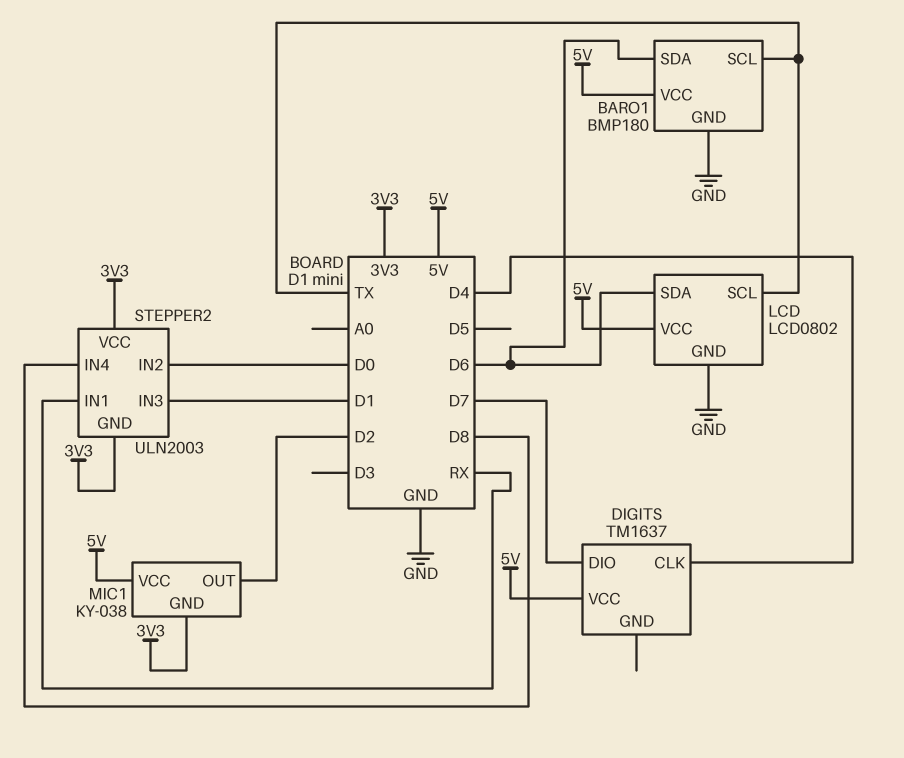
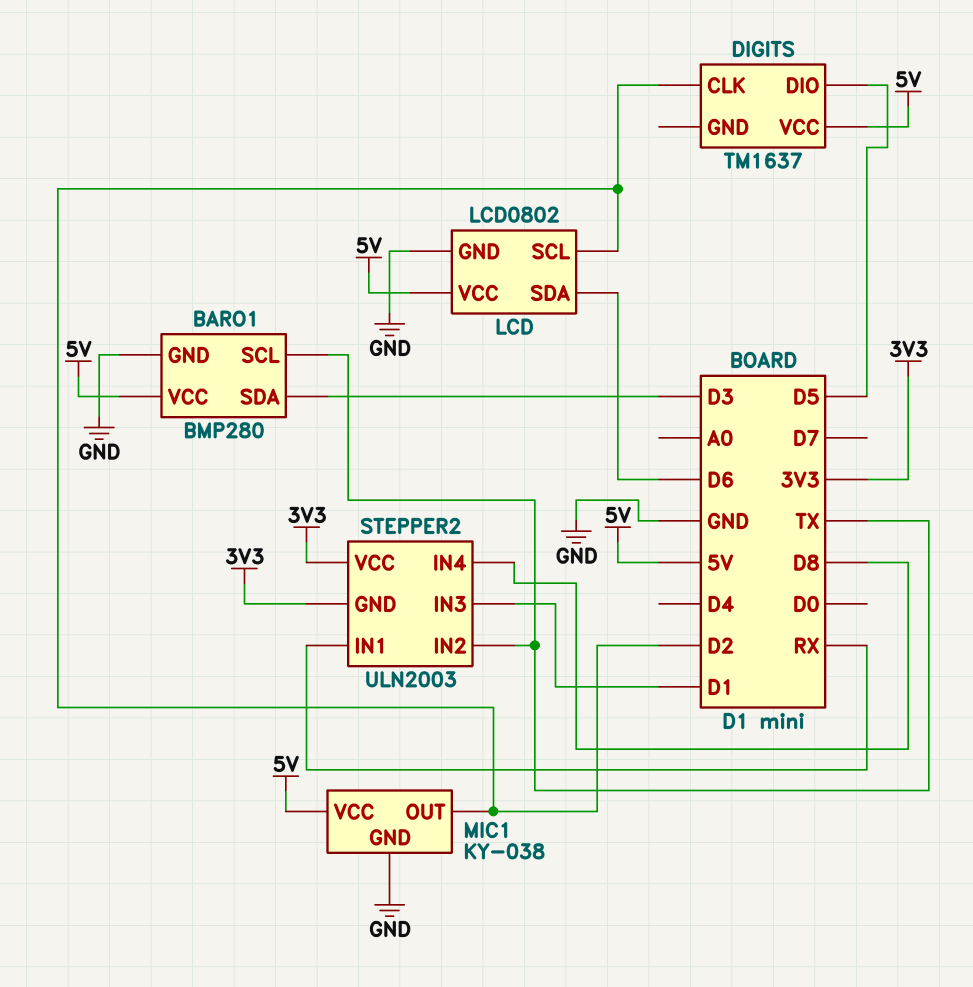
BARO1: BMP180 -> BMP280
BARO1 pin SDA: D6 -> D3
DIGITS pin CLK: D4 -> D2
DIGITS pin DIO: D7 -> D5
LCD pin SCL: TX -> D2
MIC1 pin GND: 3V3 -> GND
STEPPER2 pin IN2: D0 -> TX

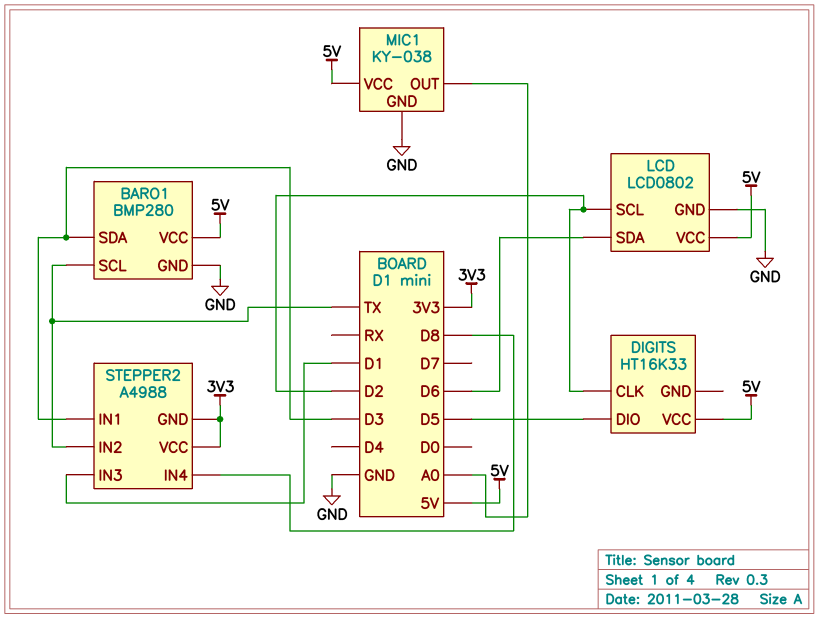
DIGITS: TM1637 -> HT16K33
MIC1 pin OUT: D2 -> A0
STEPPER2: ULN2003 -> A4988
STEPPER2 pin IN1: RX -> D3

